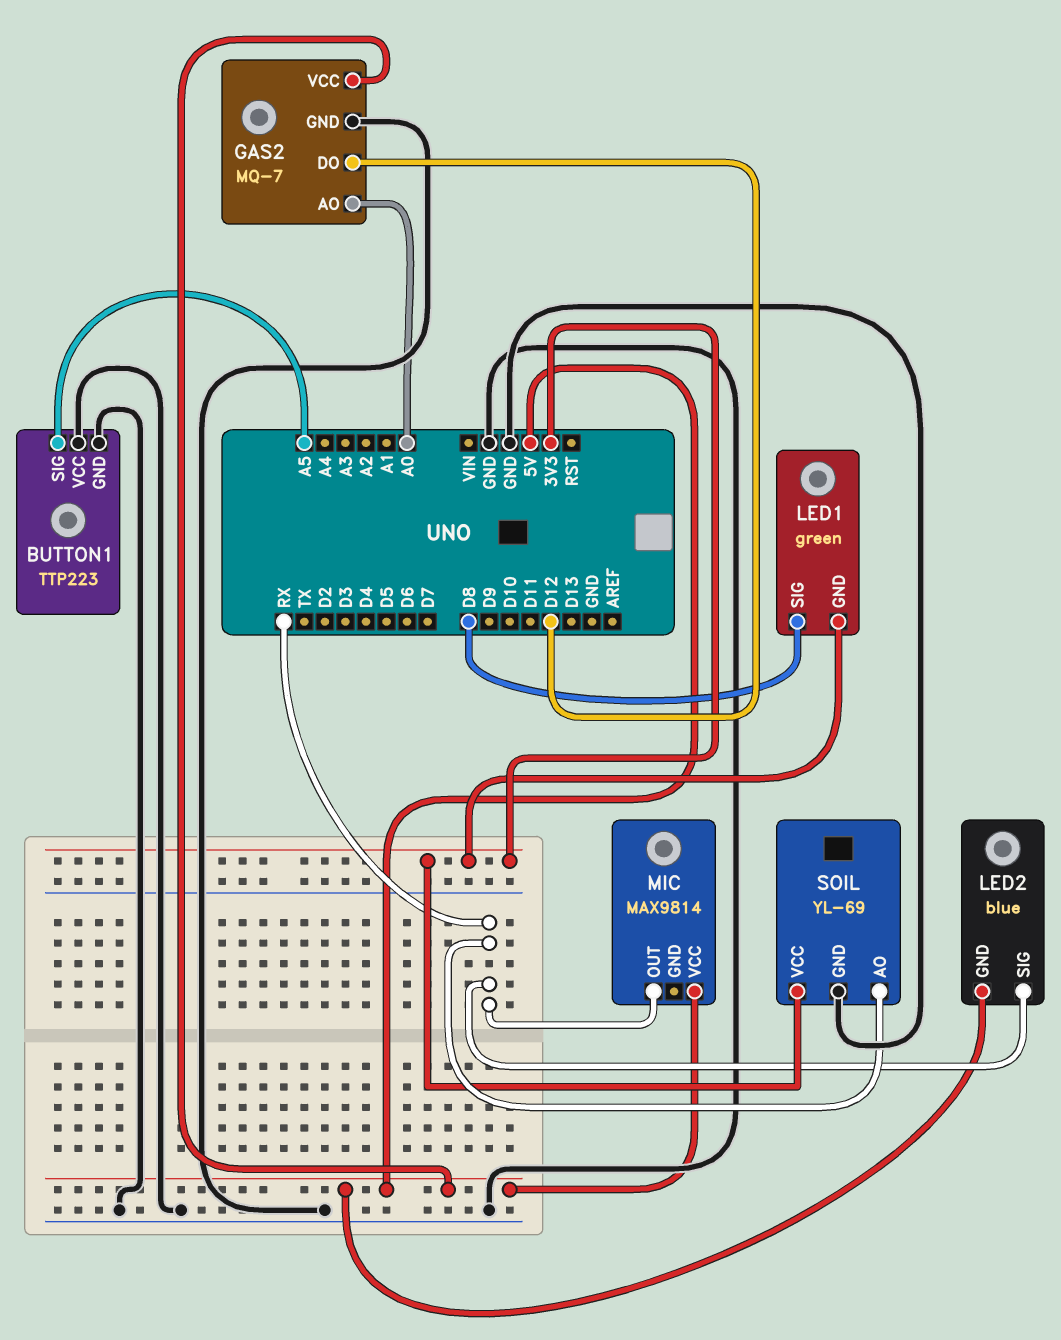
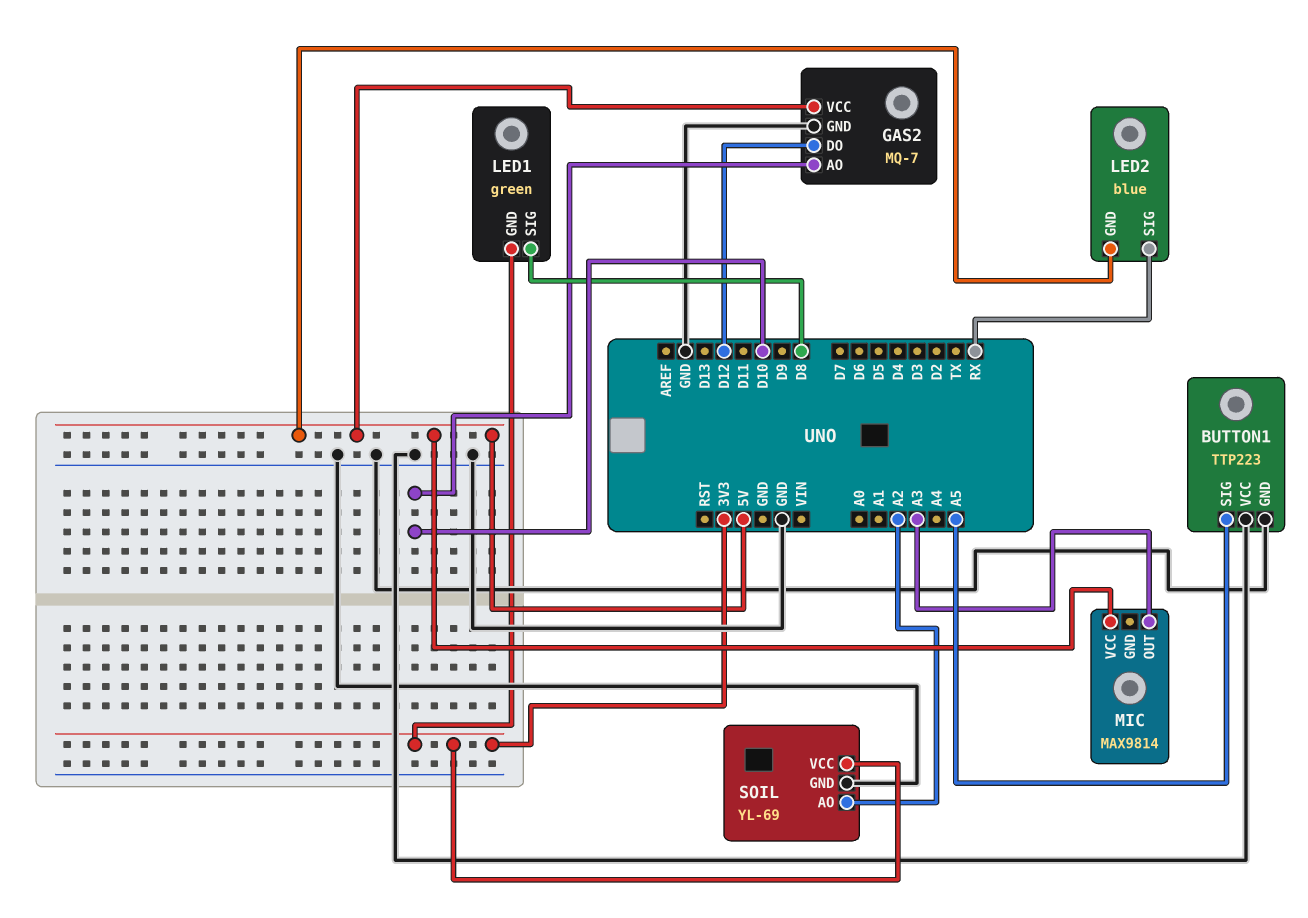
GAS2 pin AO: A0 -> D10
MIC pin OUT: RX -> A3
SOIL pin AO: RX -> A2

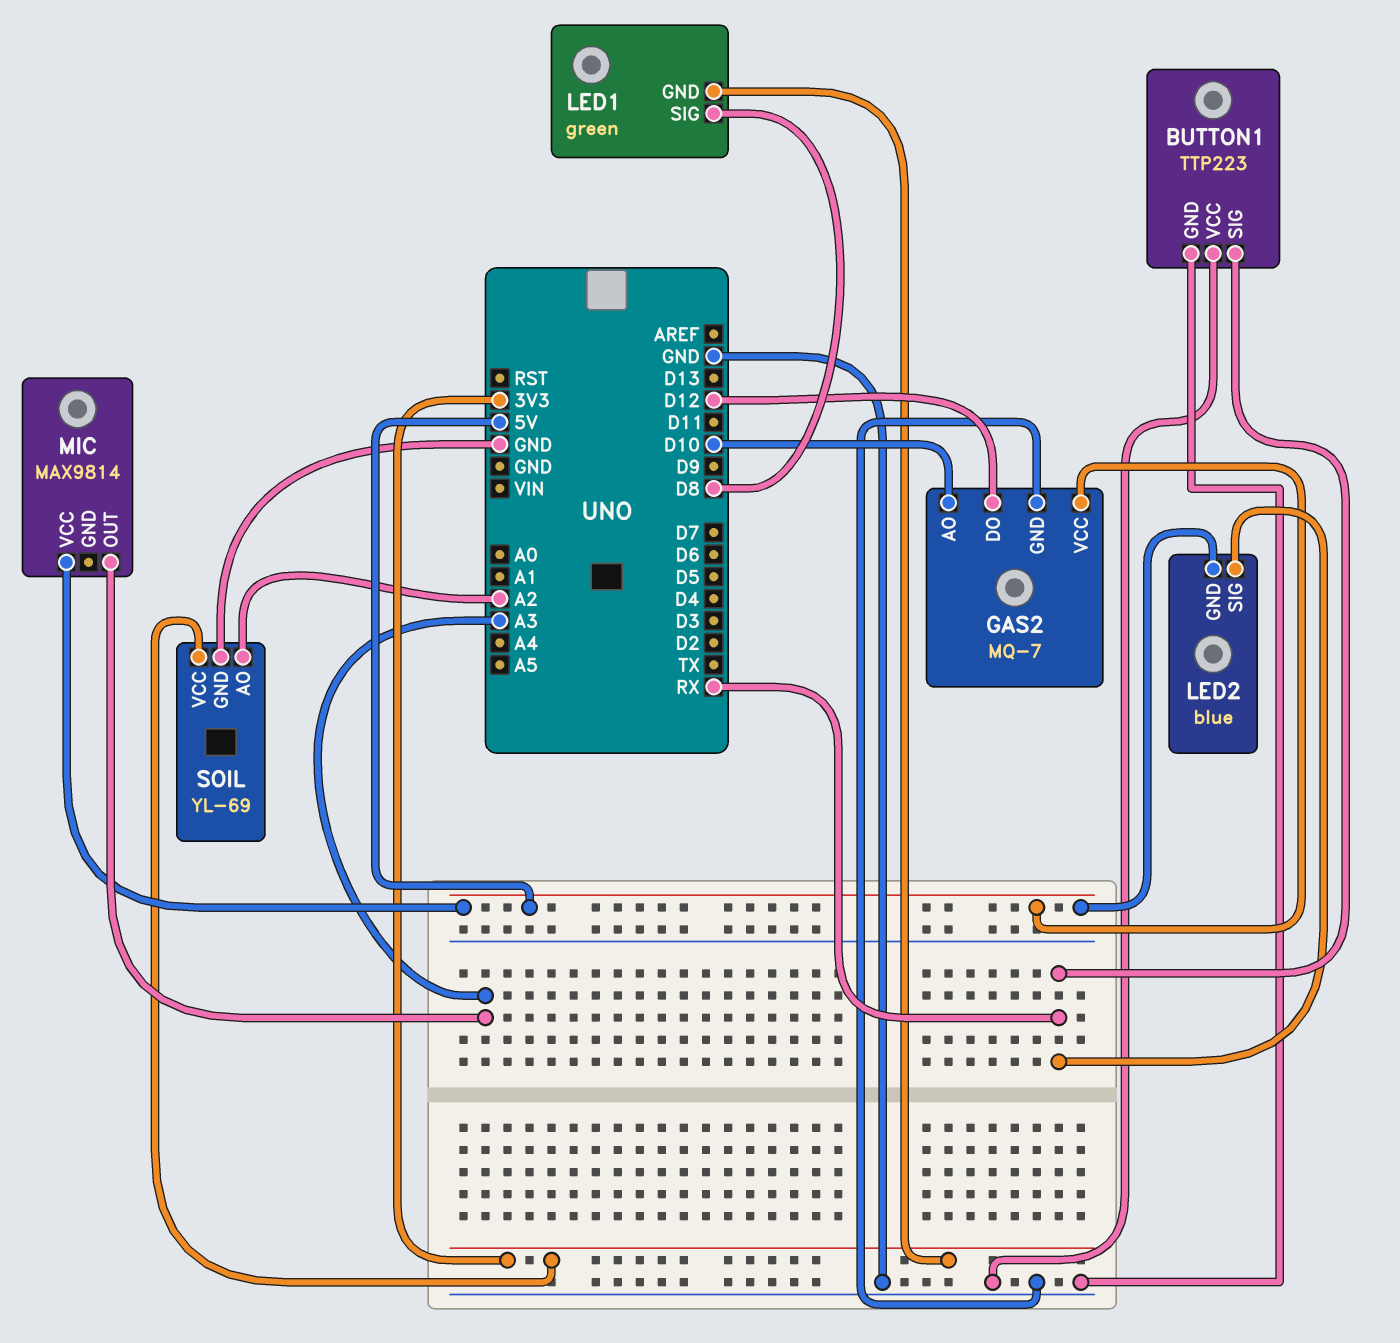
BUTTON1 pin SIG: A5 -> RX

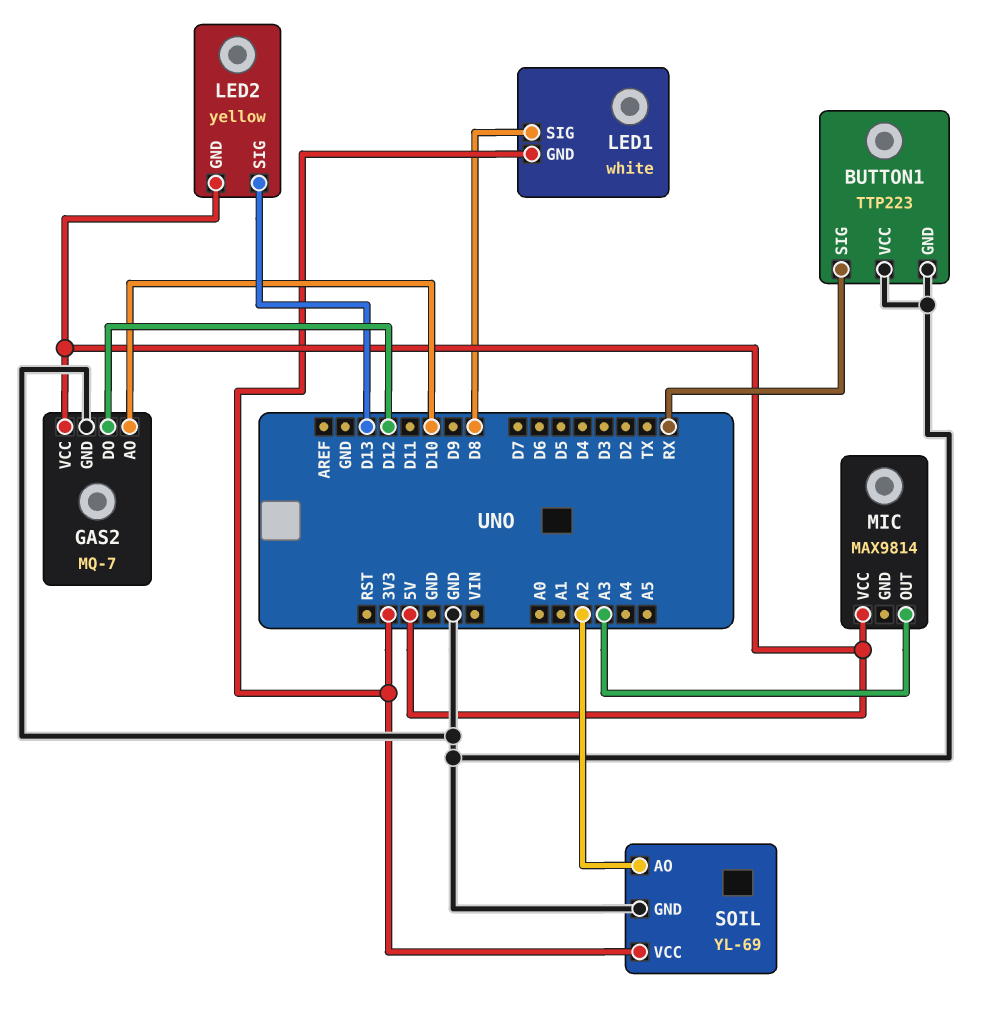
LED1: green -> white
LED2: blue -> yellow
LED2 pin SIG: RX -> D13

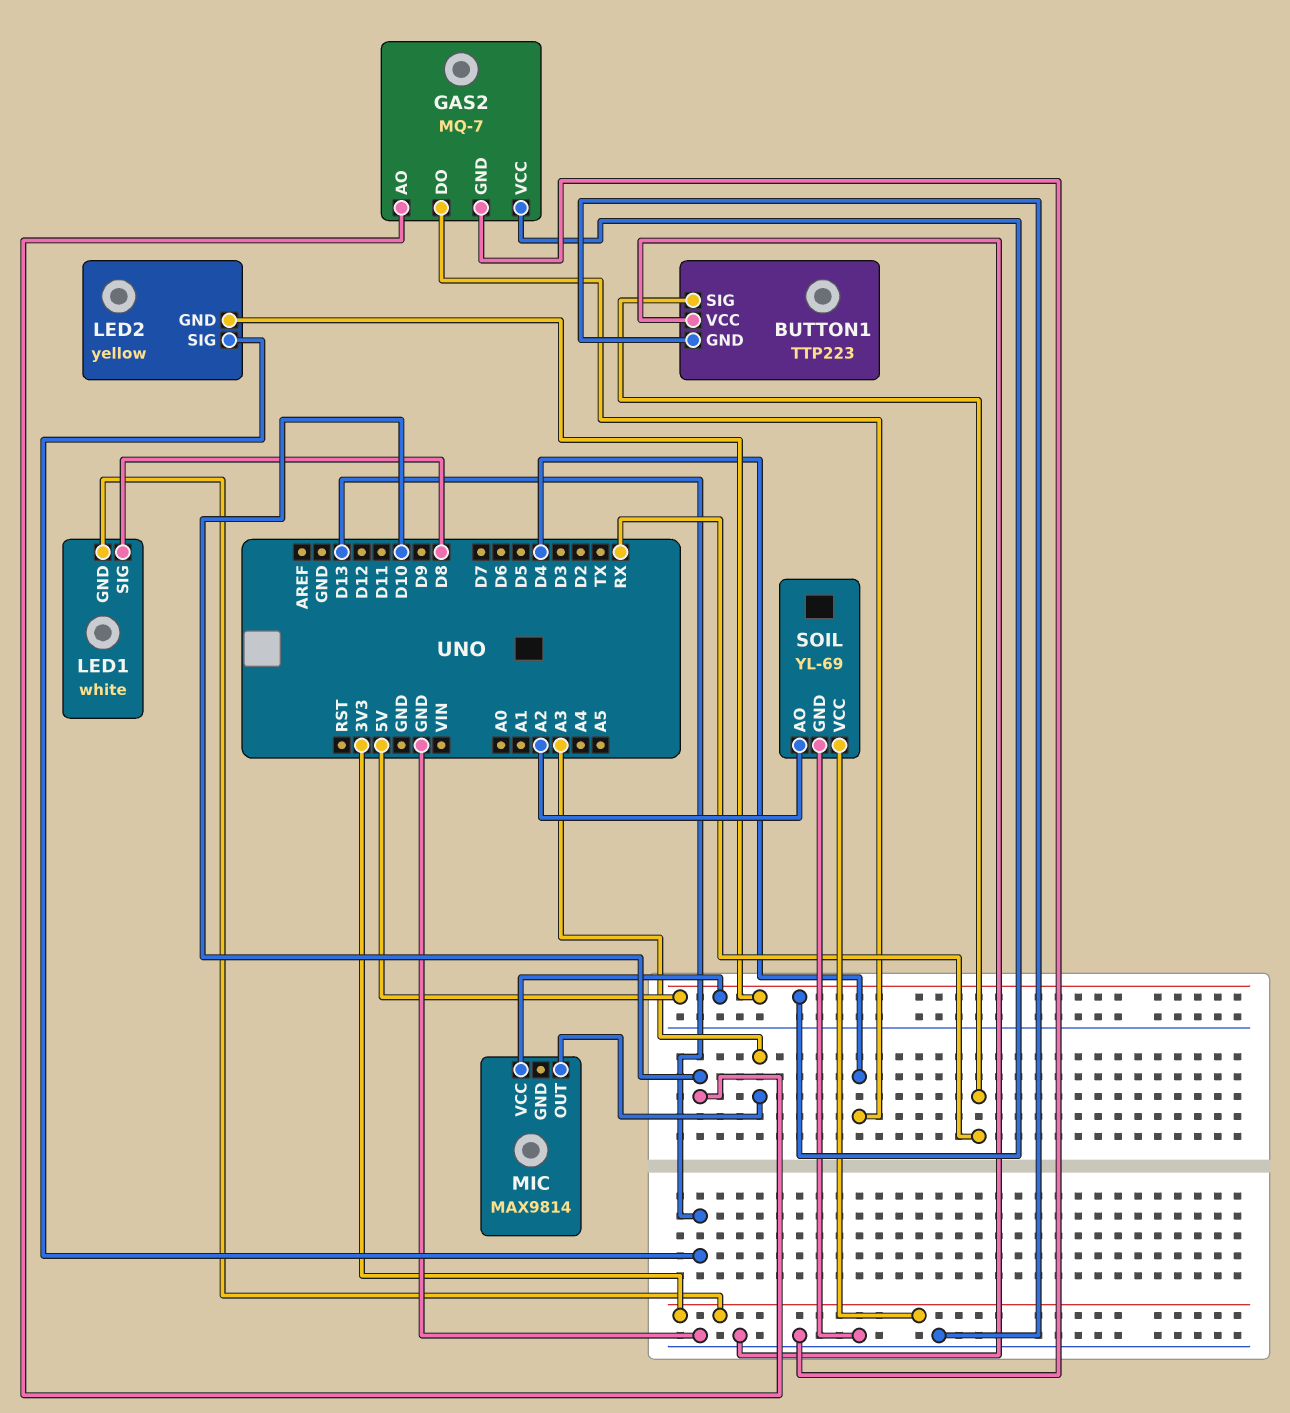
GAS2 pin DO: D12 -> D4

